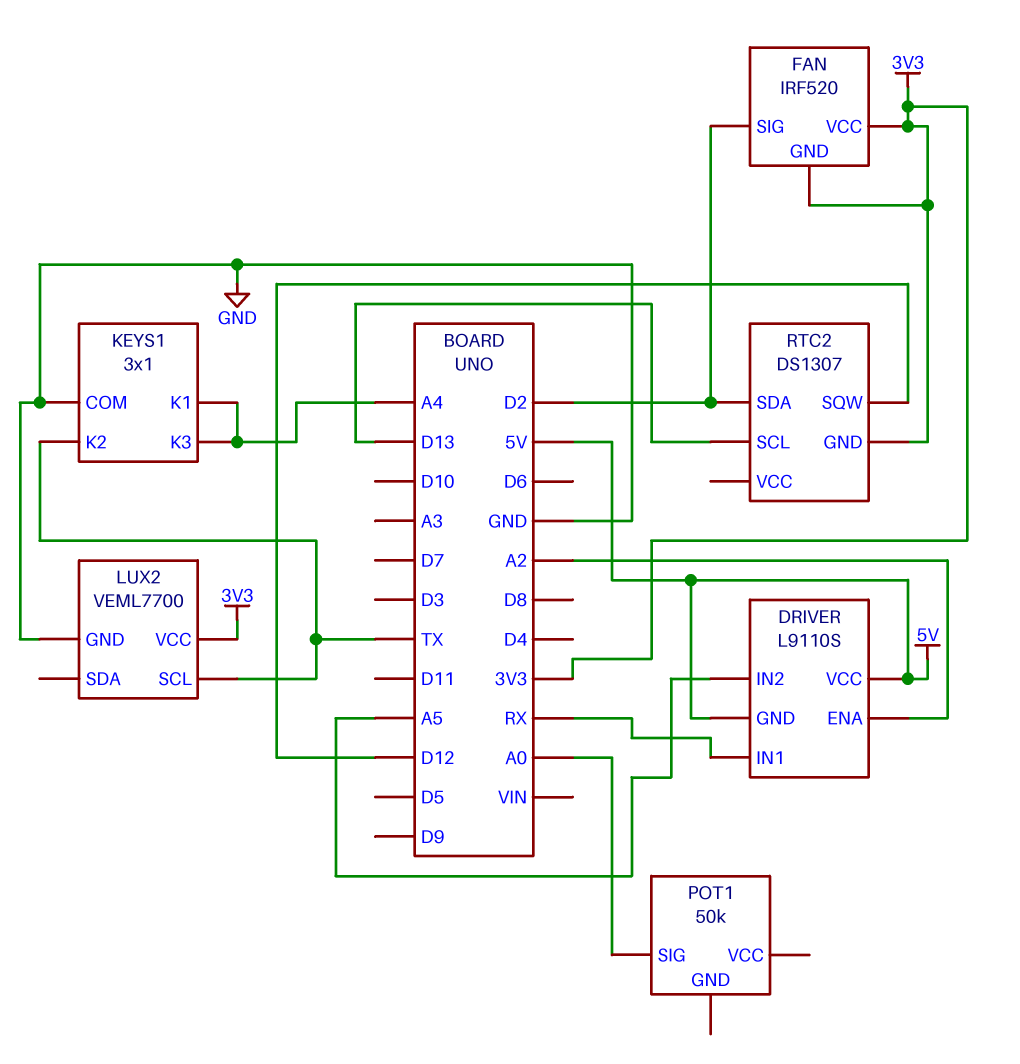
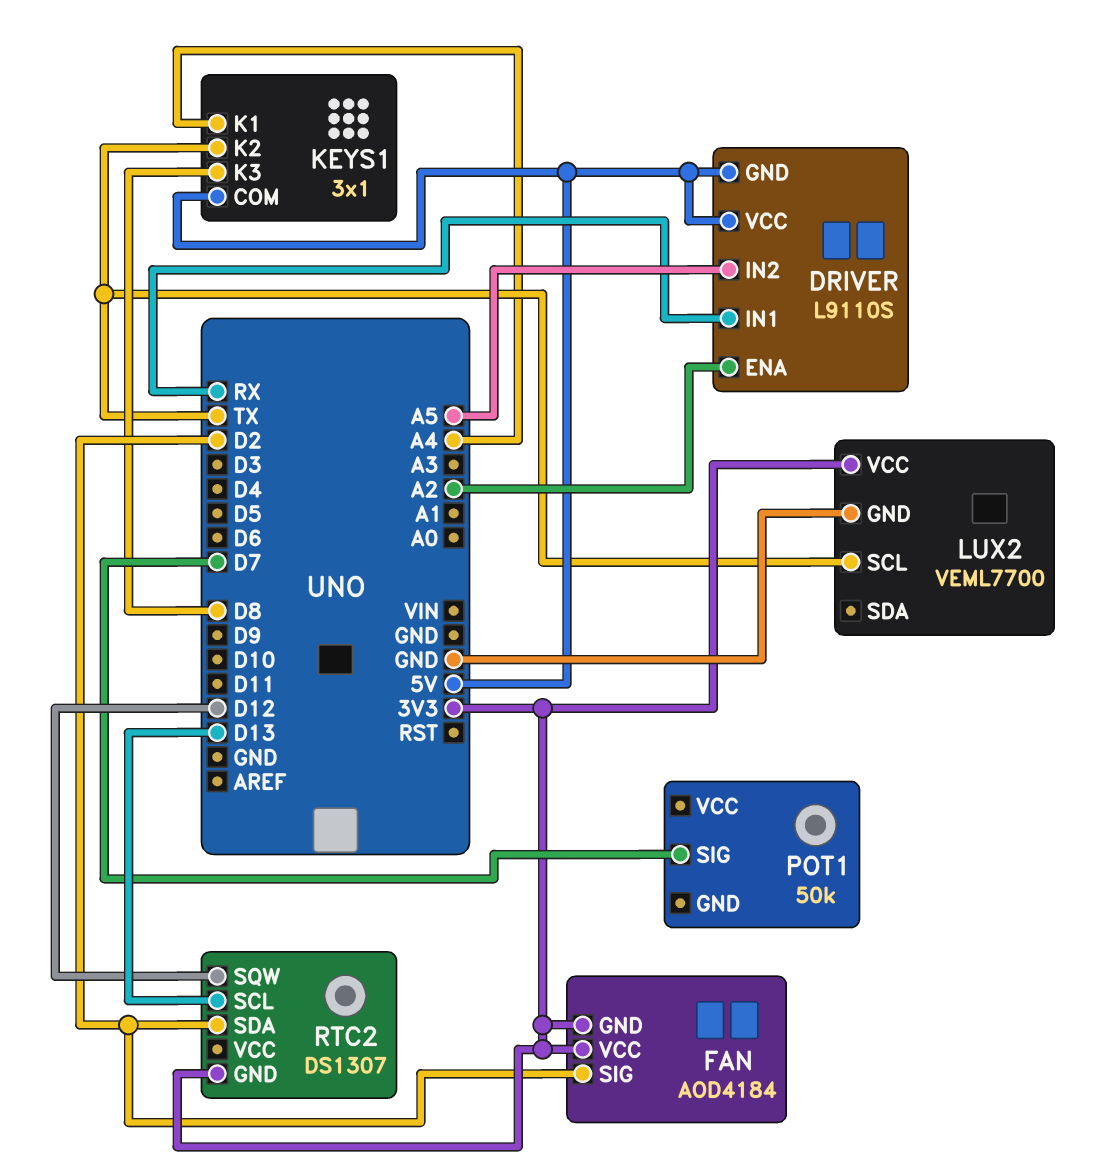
FAN: IRF520 -> AOD4184
KEYS1 pin COM: GND -> 5V
KEYS1 pin K3: A4 -> D8
POT1 pin SIG: A0 -> D7

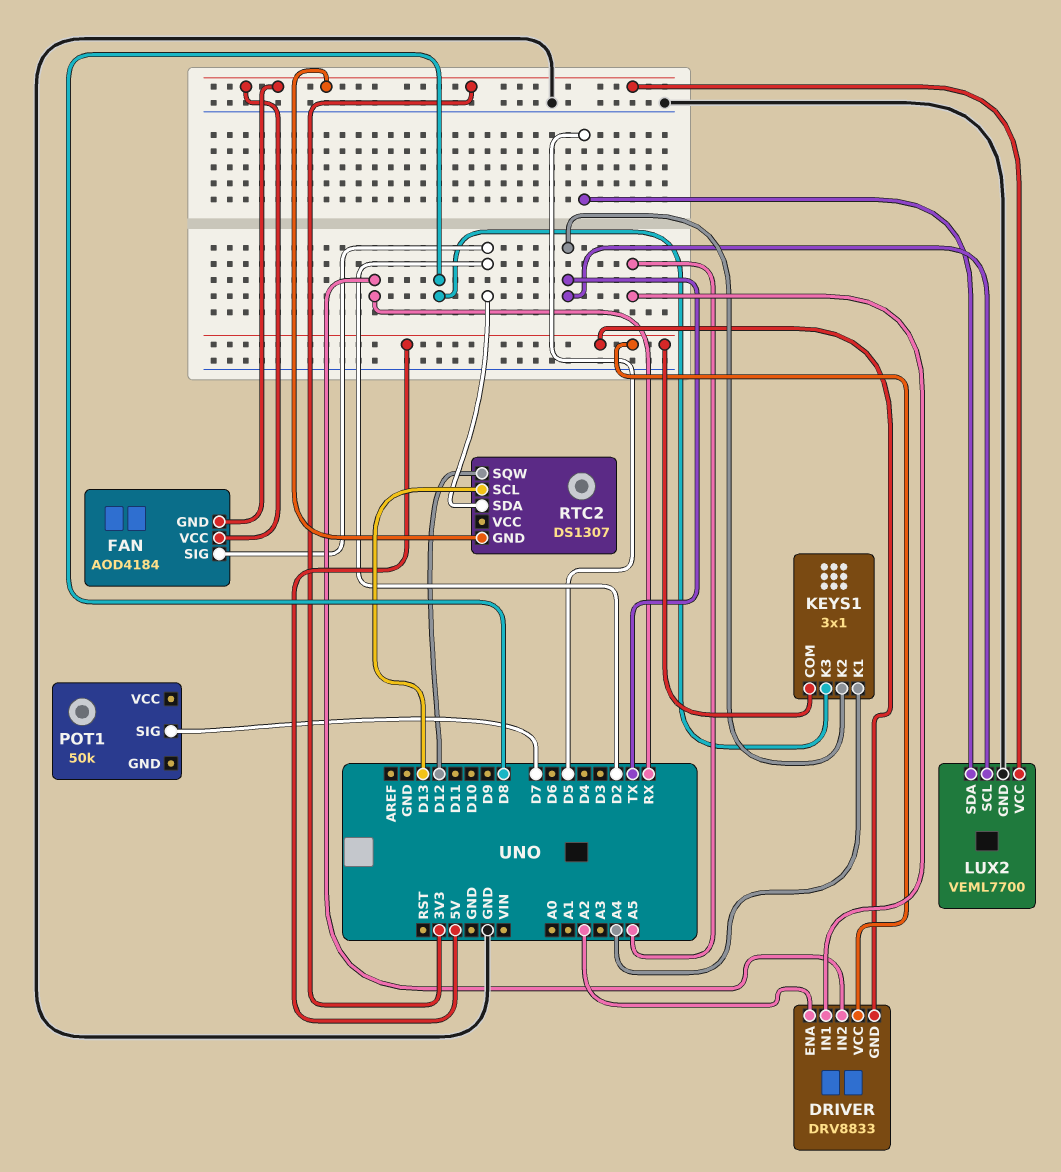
DRIVER: L9110S -> DRV8833
DRIVER pin IN1: RX -> A5
DRIVER pin IN2: A5 -> RX
LUX2 pin SDA: none -> D5

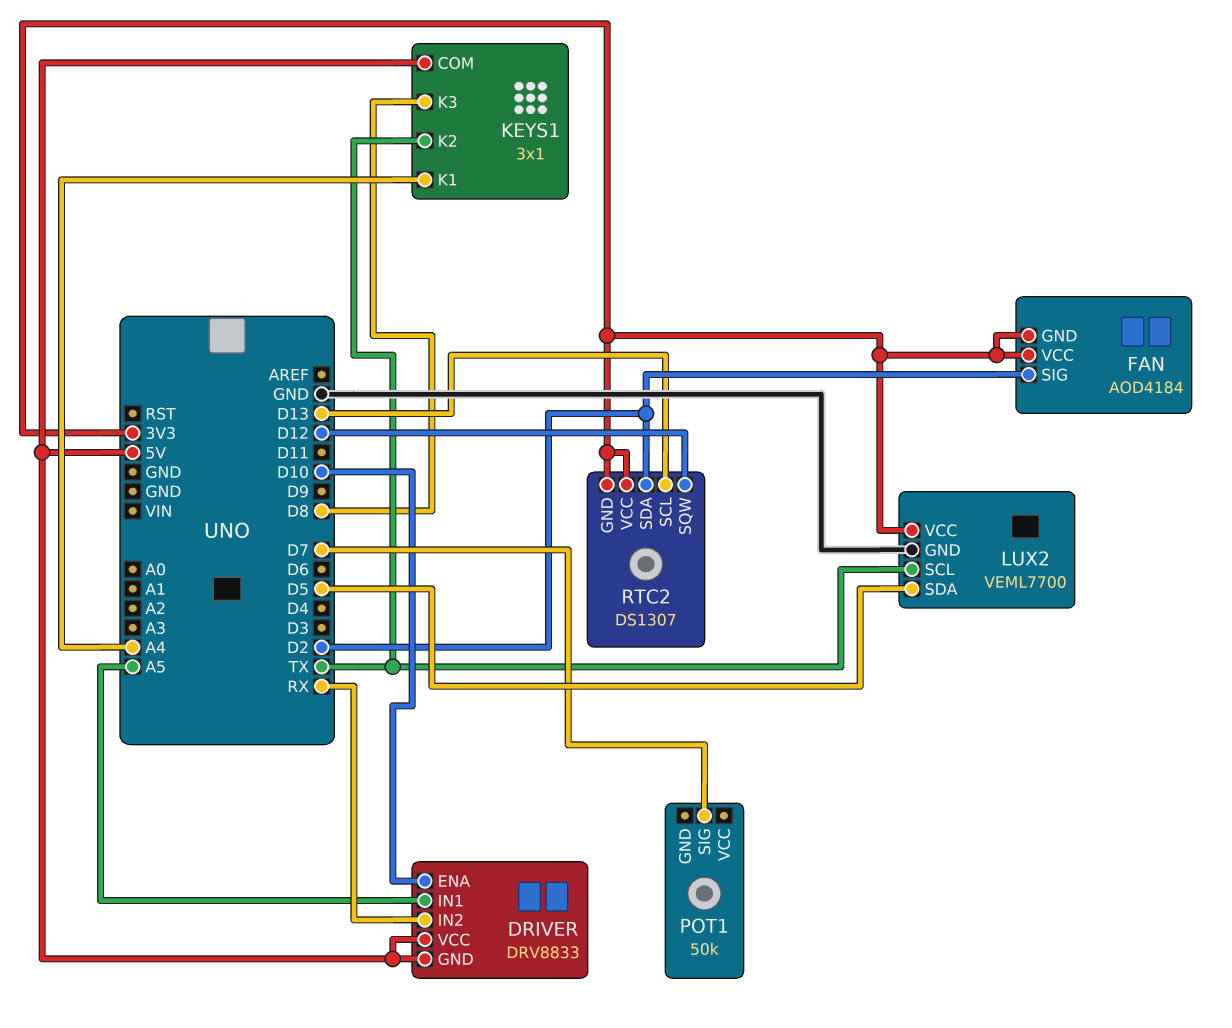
DRIVER pin ENA: A2 -> D10
RTC2 pin VCC: none -> 3V3

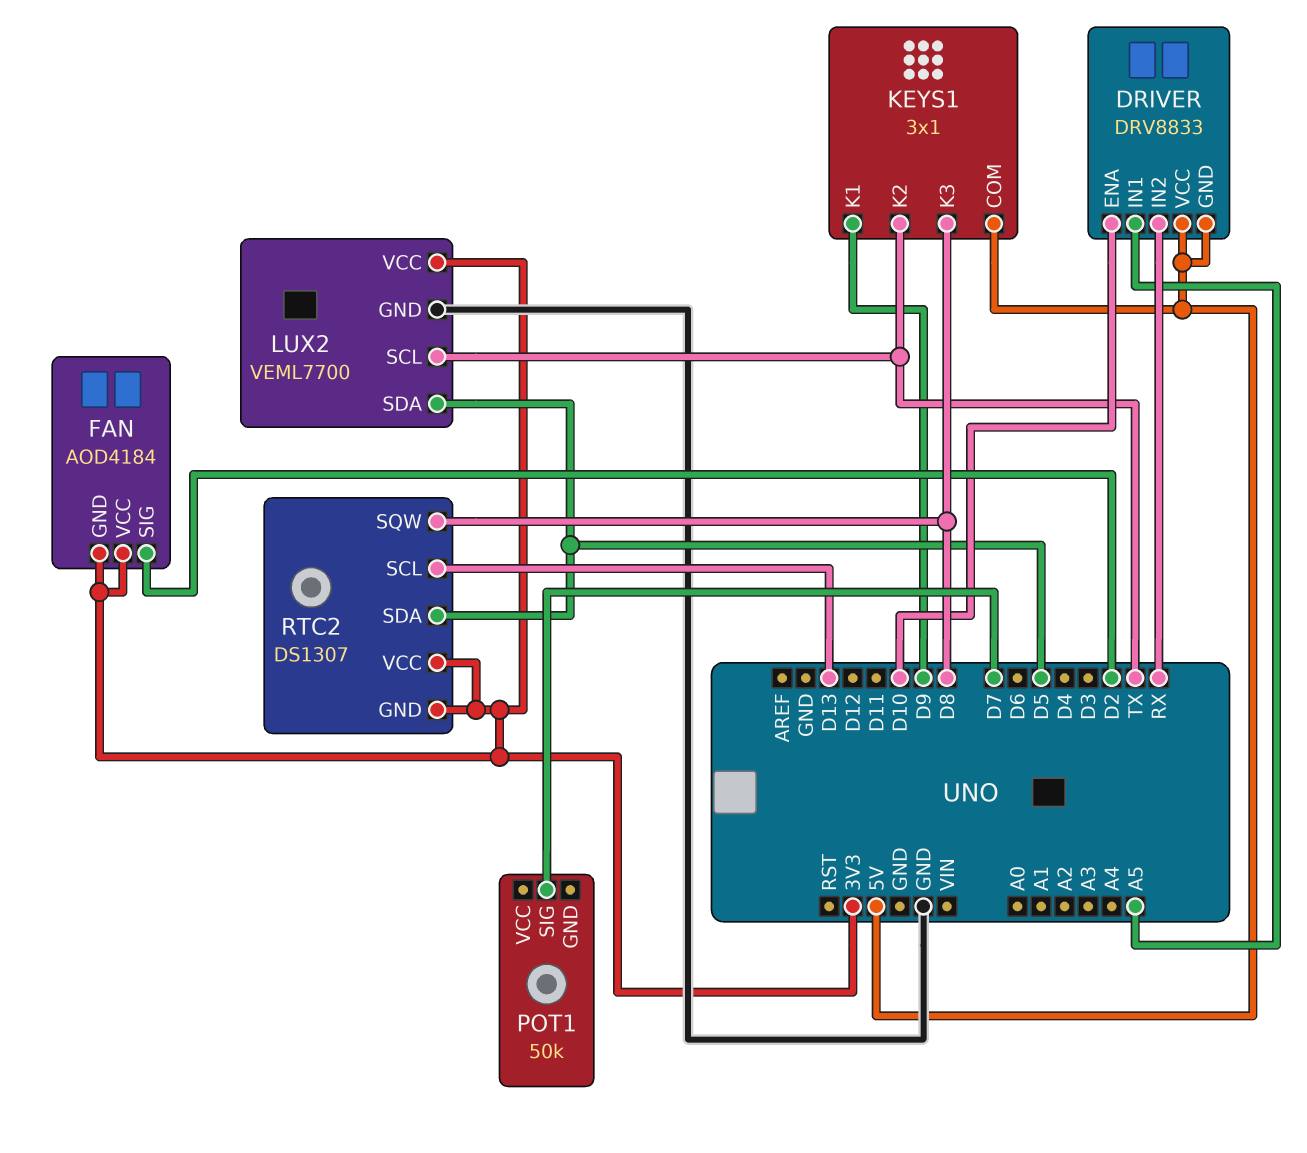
KEYS1 pin K1: A4 -> D9
RTC2 pin SDA: D2 -> D5
RTC2 pin SQW: D12 -> D8

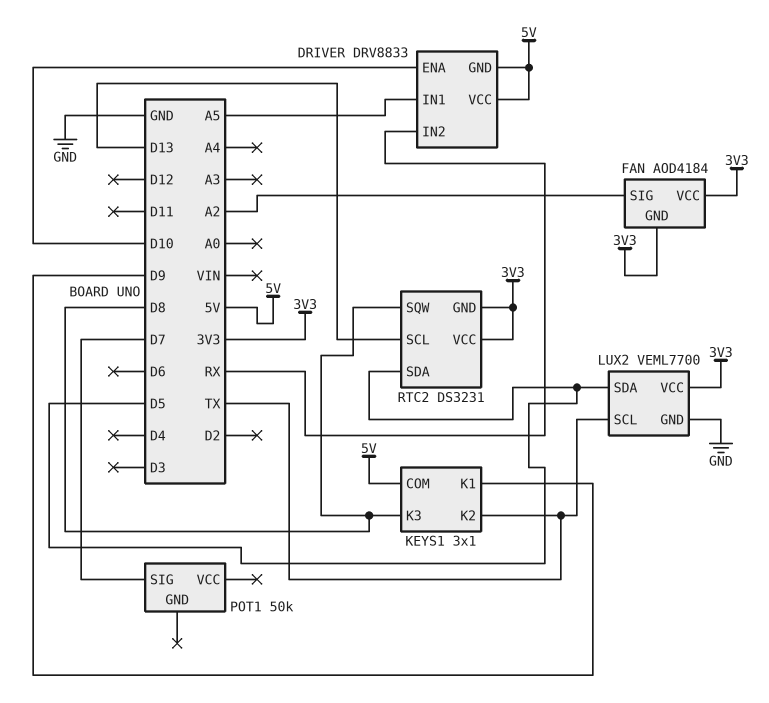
FAN pin SIG: D2 -> A2
RTC2: DS1307 -> DS3231

